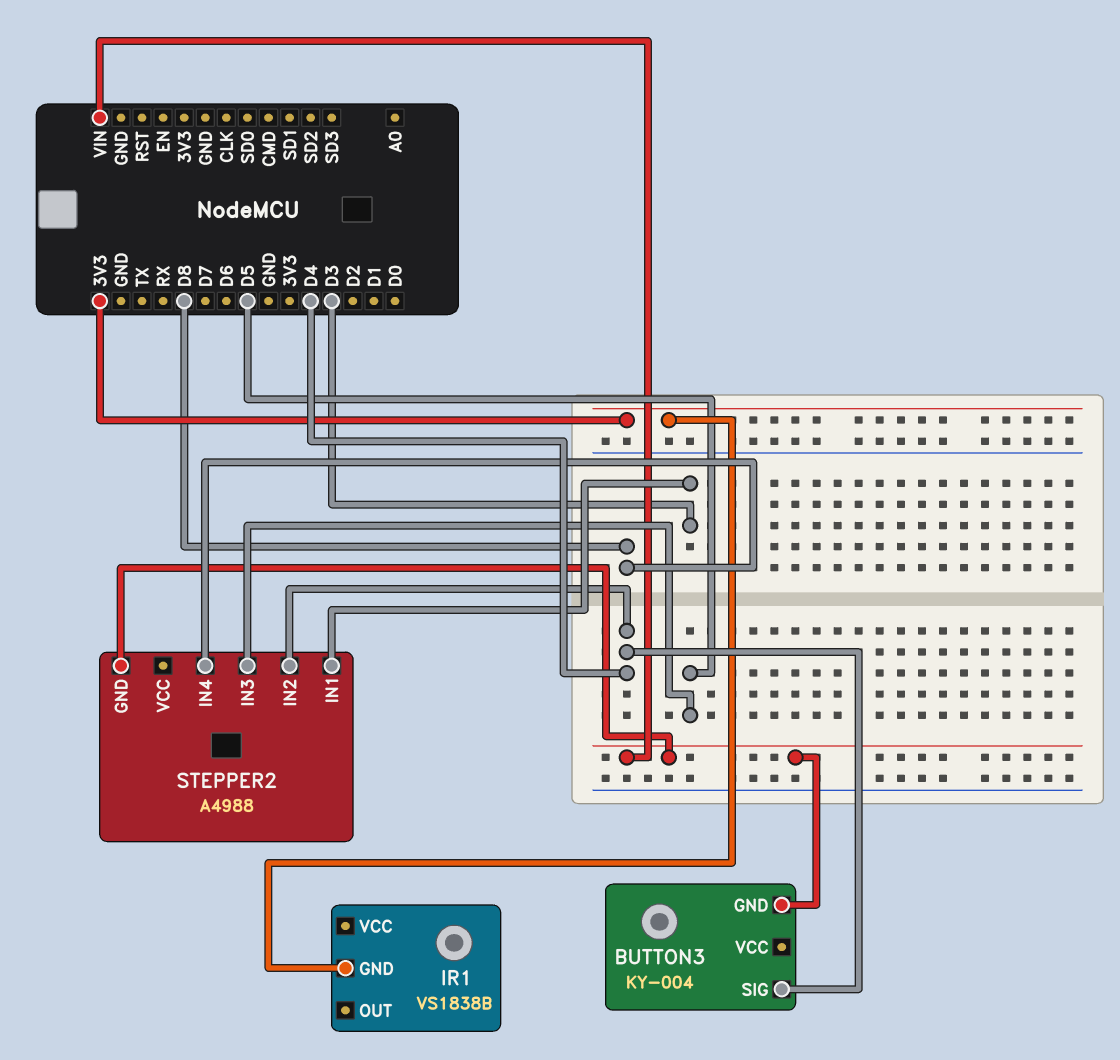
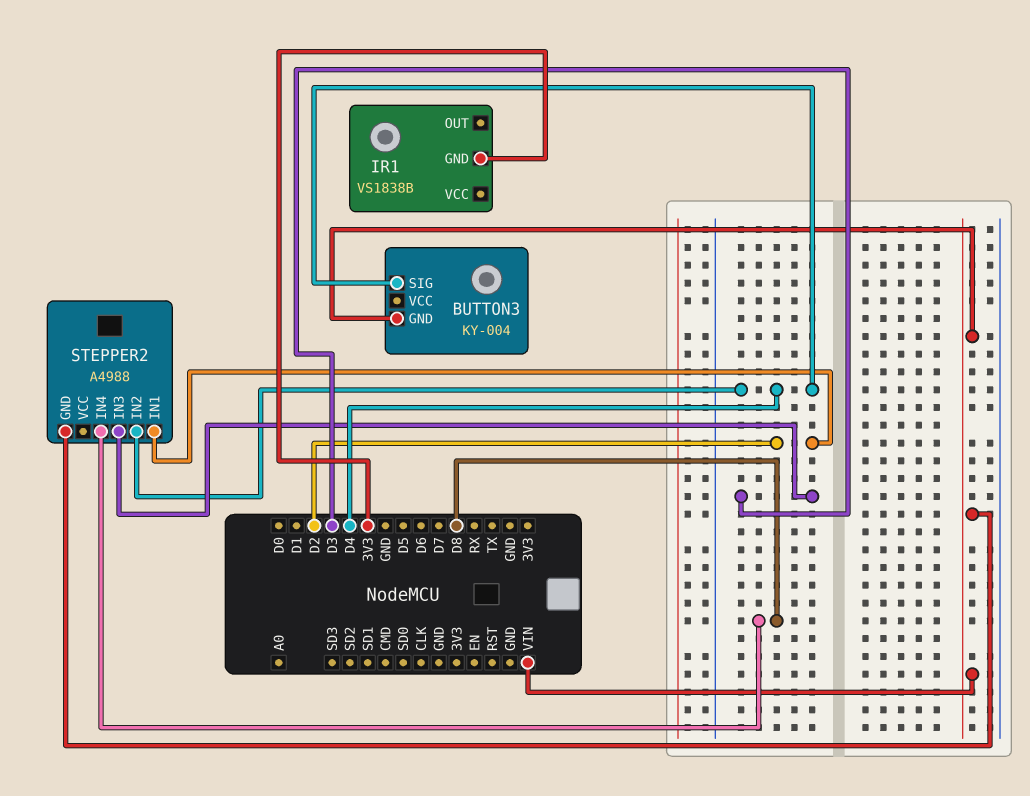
STEPPER2 pin IN1: D3 -> D2
STEPPER2 pin IN3: D5 -> D3

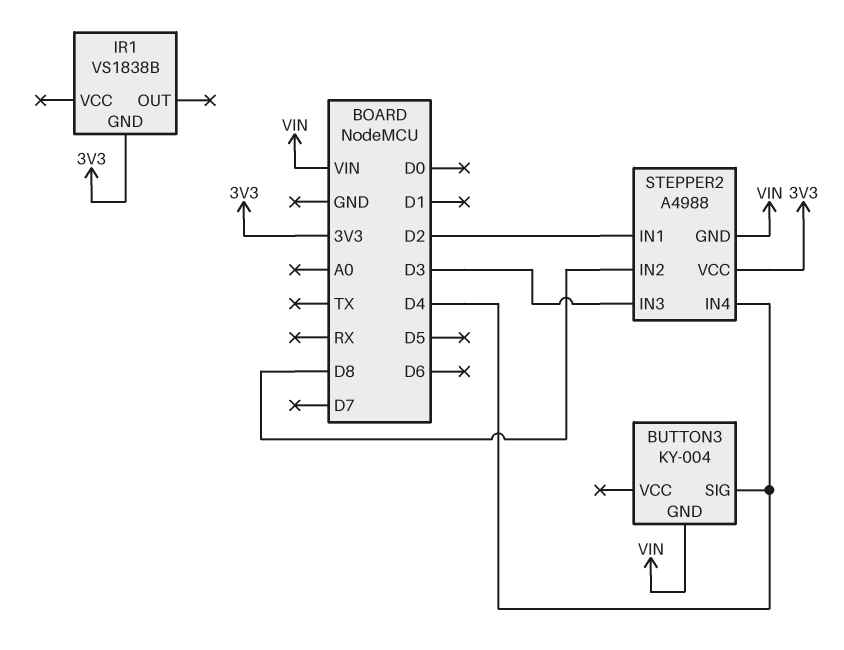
STEPPER2 pin IN2: D4 -> D8
STEPPER2 pin IN4: D8 -> D4
STEPPER2 pin VCC: none -> 3V3

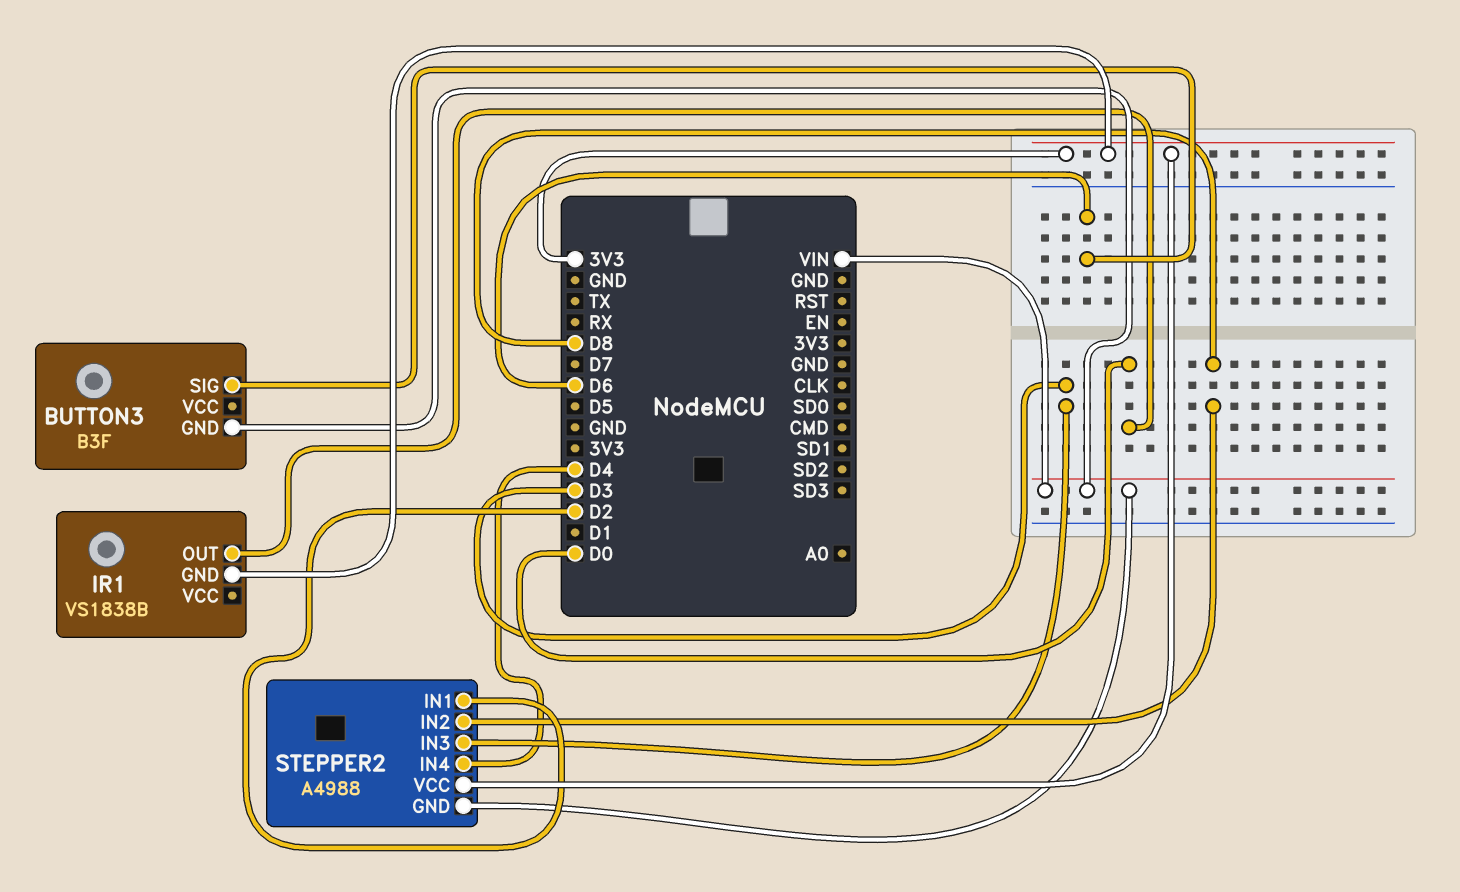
BUTTON3: KY-004 -> B3F
BUTTON3 pin SIG: D4 -> D6
IR1 pin OUT: none -> D0

